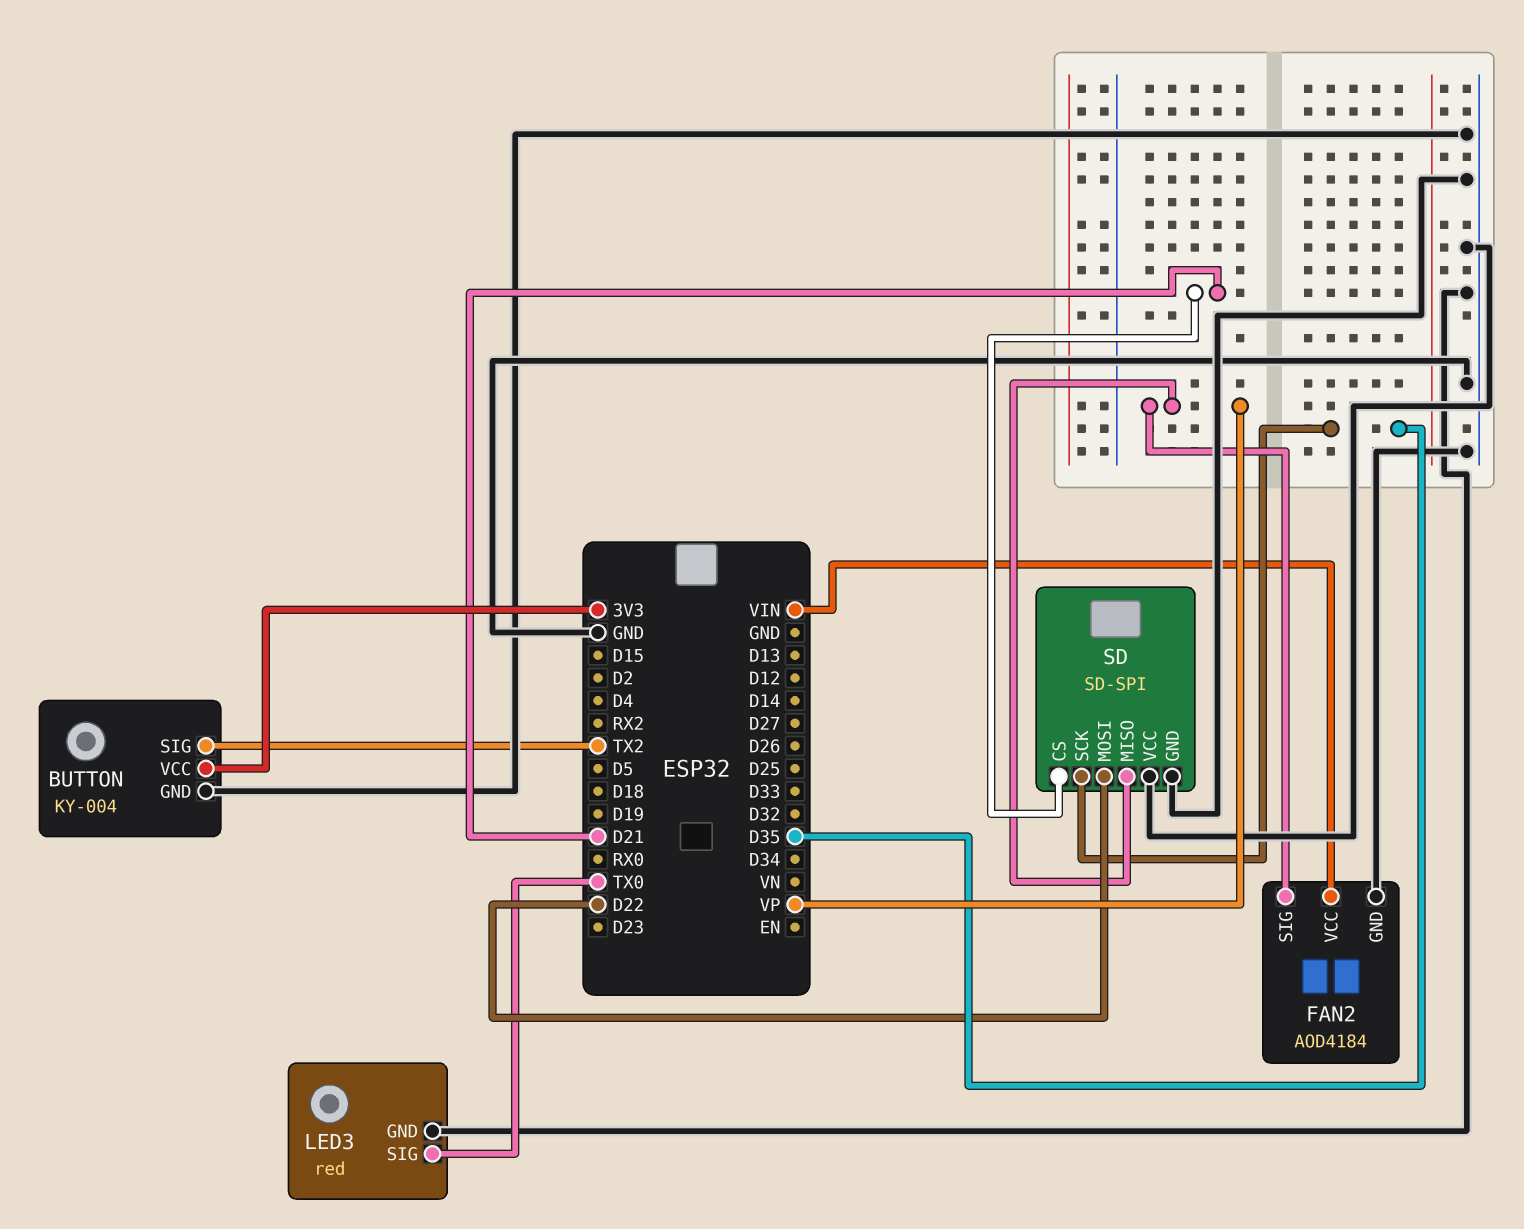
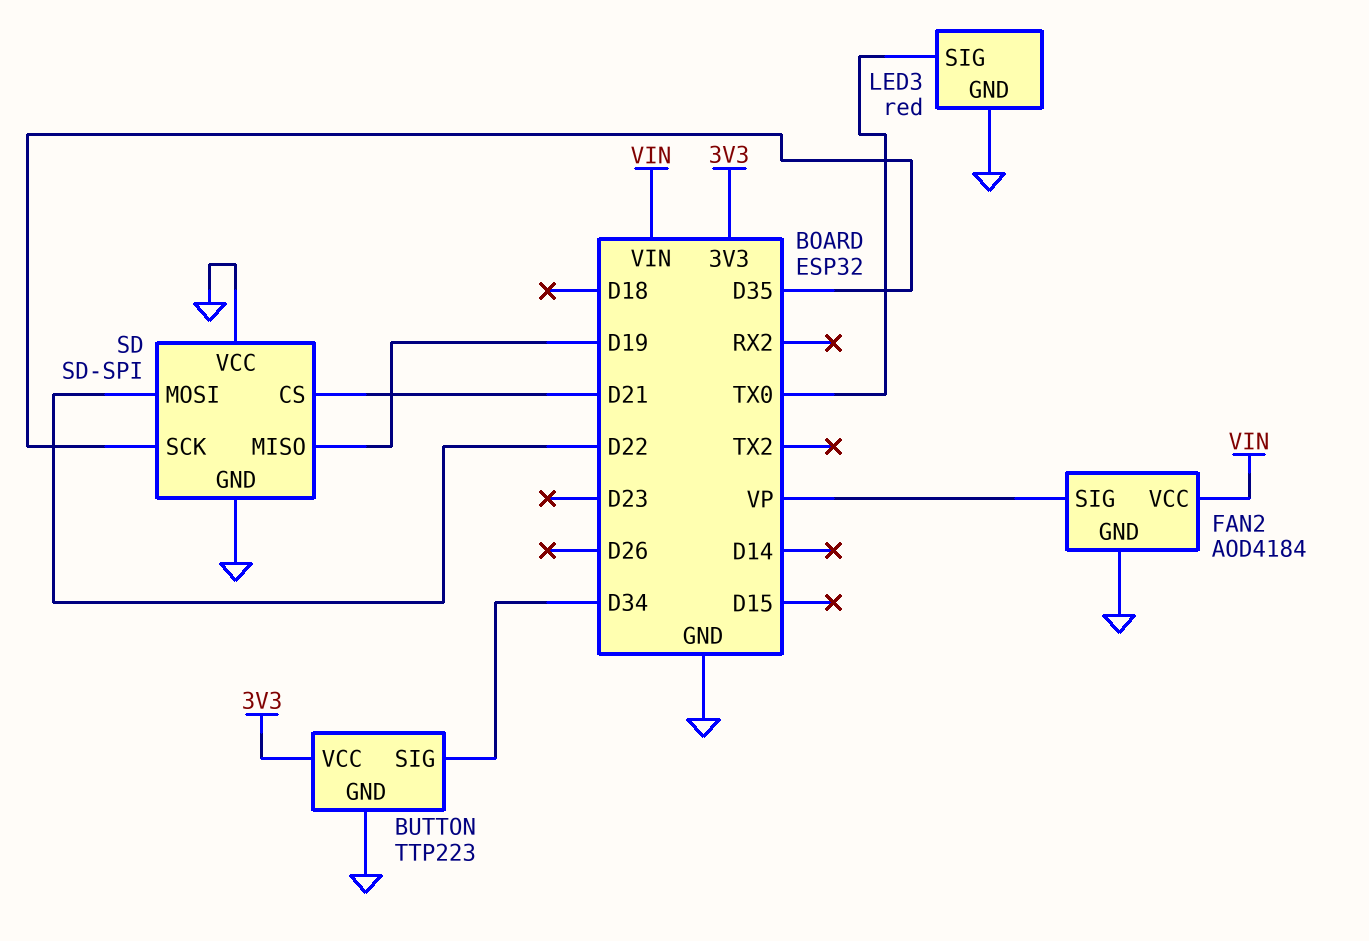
BUTTON: KY-004 -> TTP223
BUTTON pin SIG: TX2 -> D34
SD pin MISO: VP -> D19

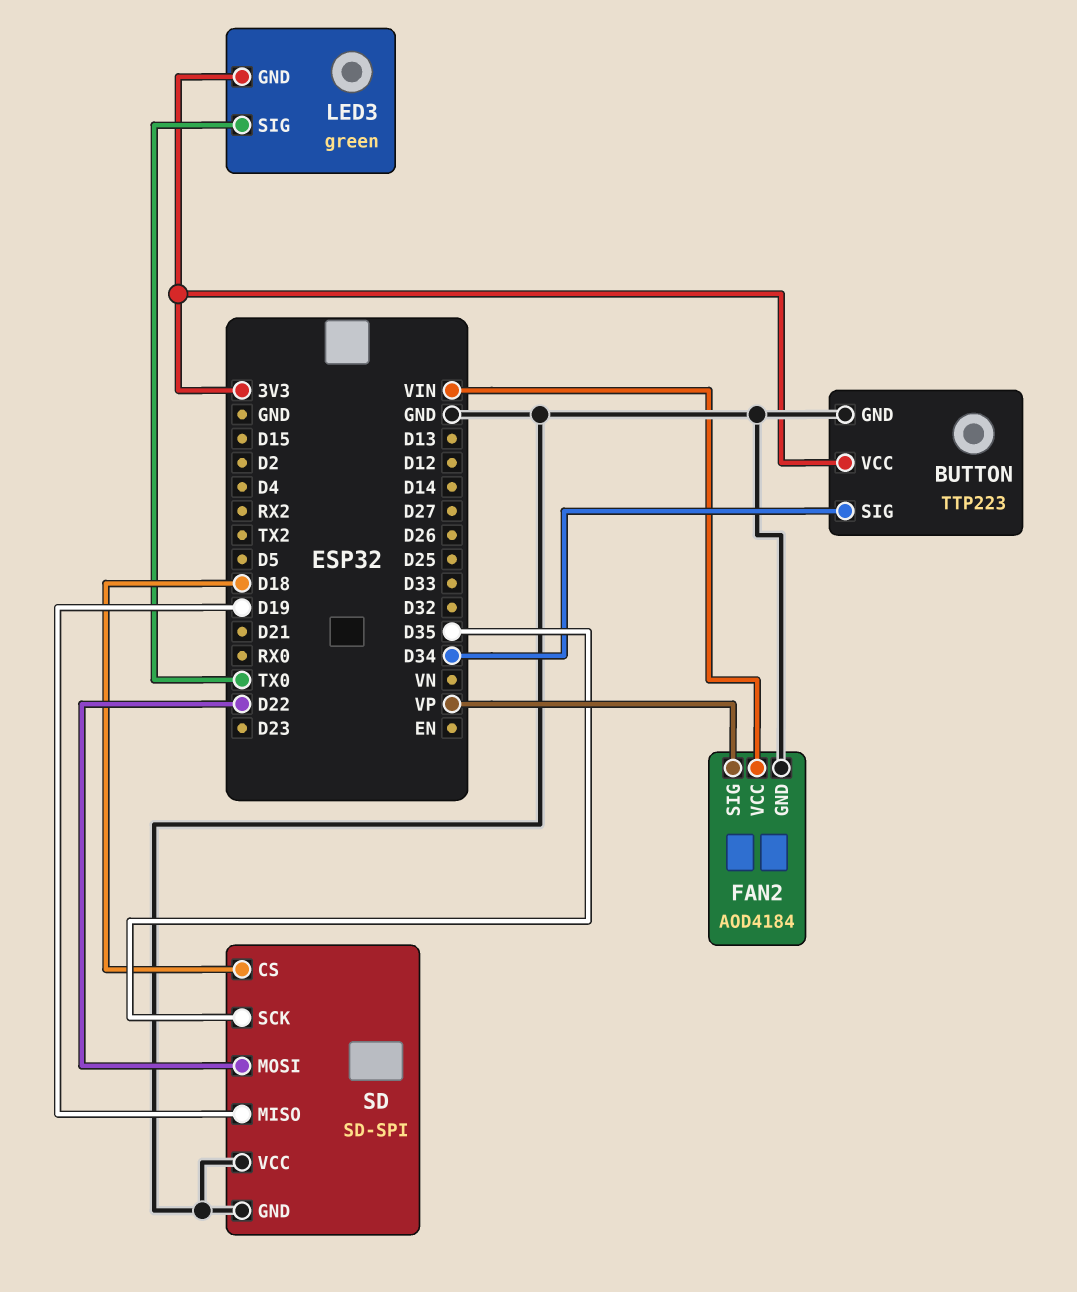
LED3: red -> green
LED3 pin GND: GND -> 3V3
SD pin CS: D21 -> D18

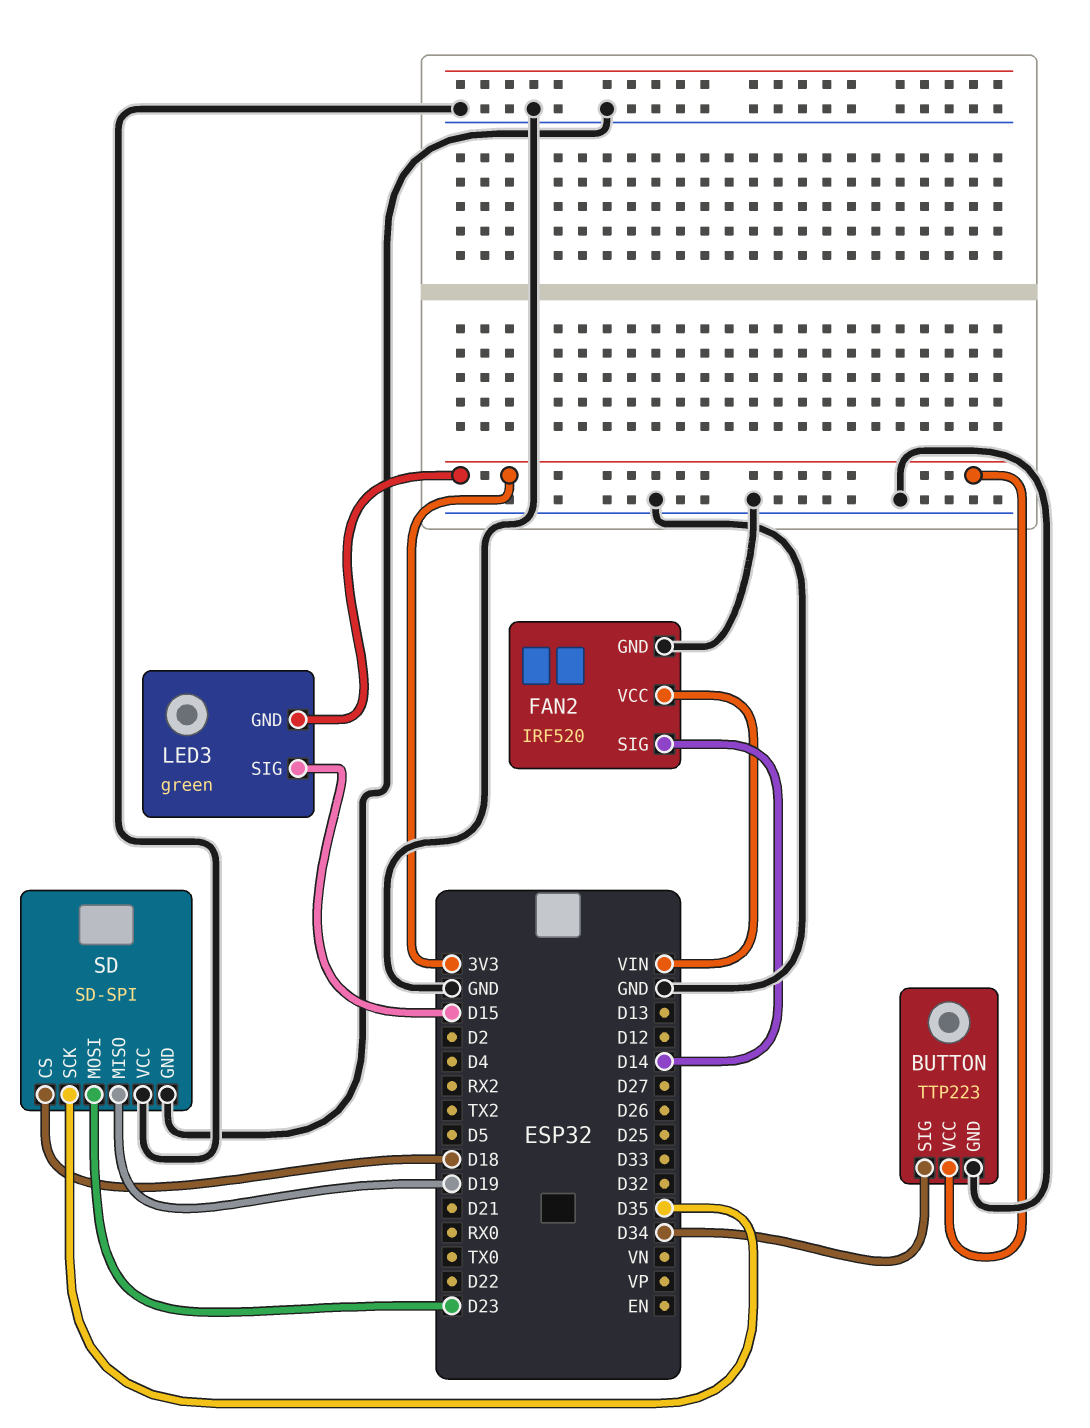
FAN2: AOD4184 -> IRF520
FAN2 pin SIG: VP -> D14
LED3 pin SIG: TX0 -> D15
SD pin MOSI: D22 -> D23

